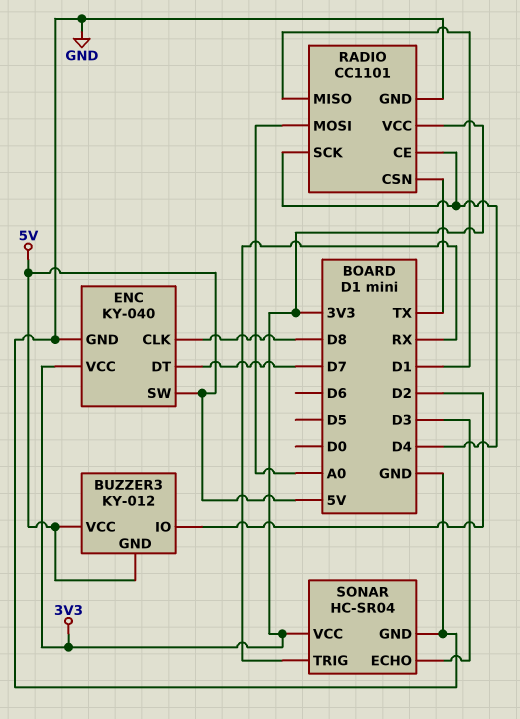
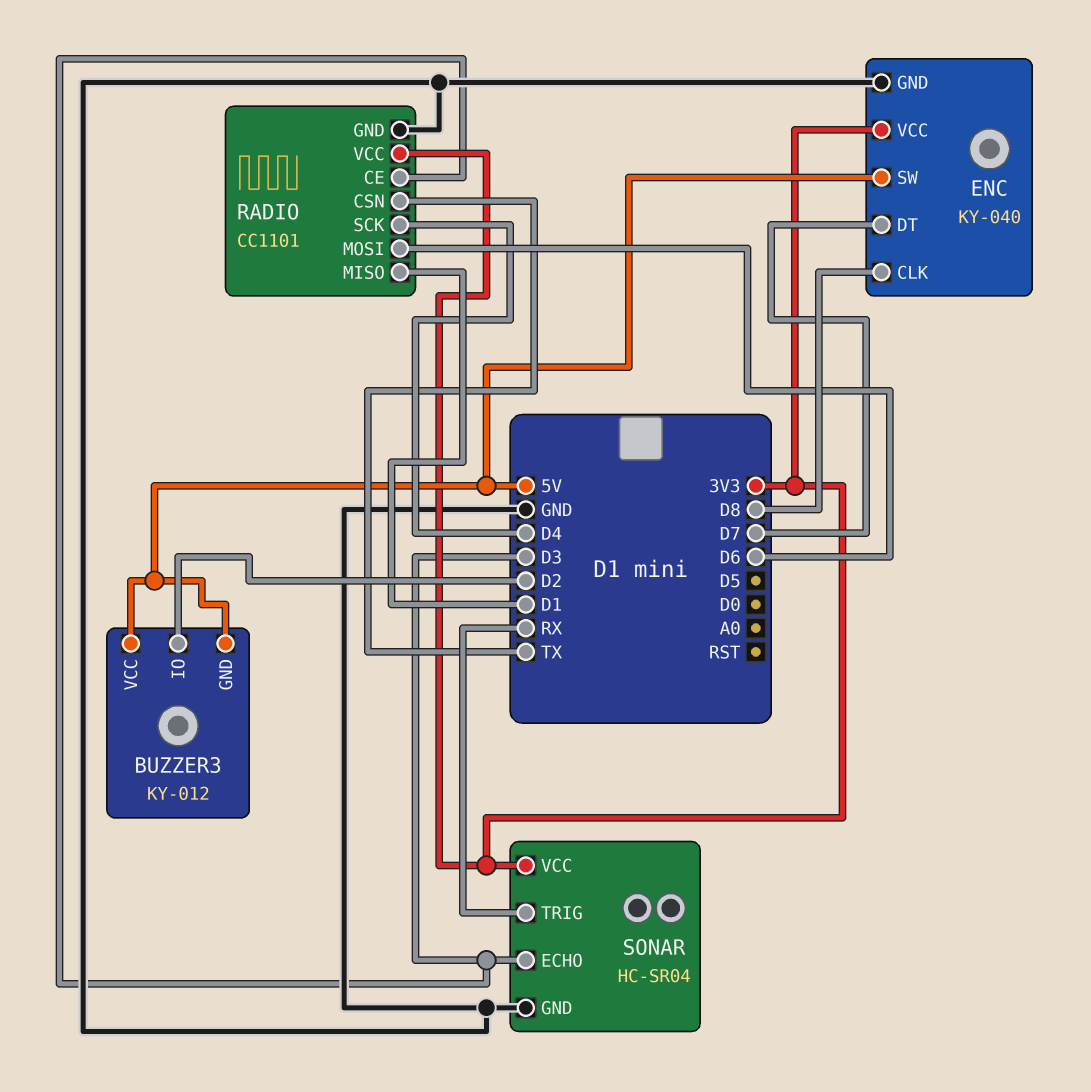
RADIO pin CE: D4 -> D3
RADIO pin MOSI: A0 -> D6

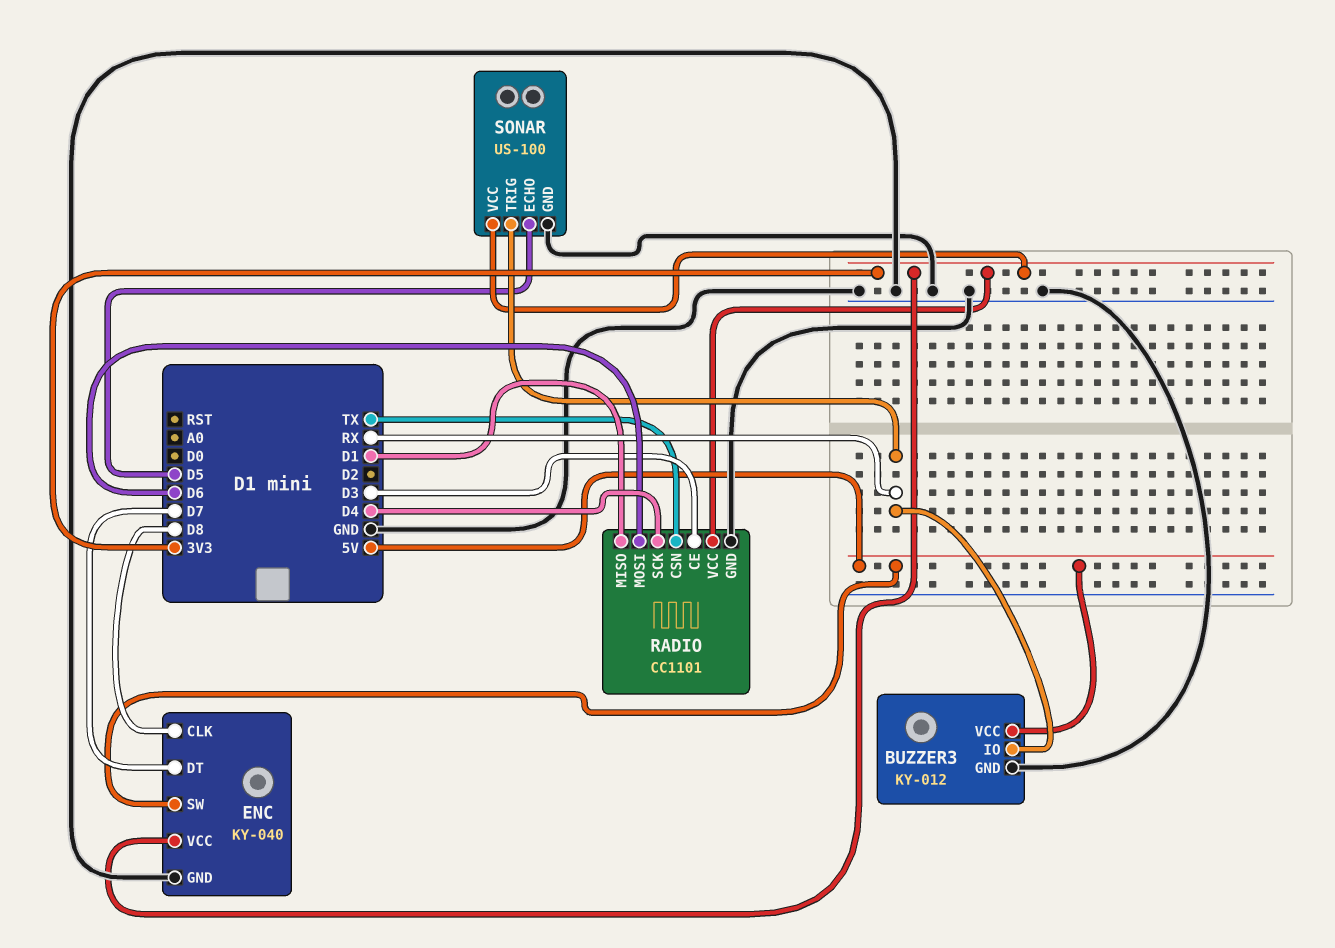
BUZZER3 pin GND: 5V -> GND
BUZZER3 pin IO: D2 -> RX
SONAR: HC-SR04 -> US-100
SONAR pin ECHO: D3 -> D5

